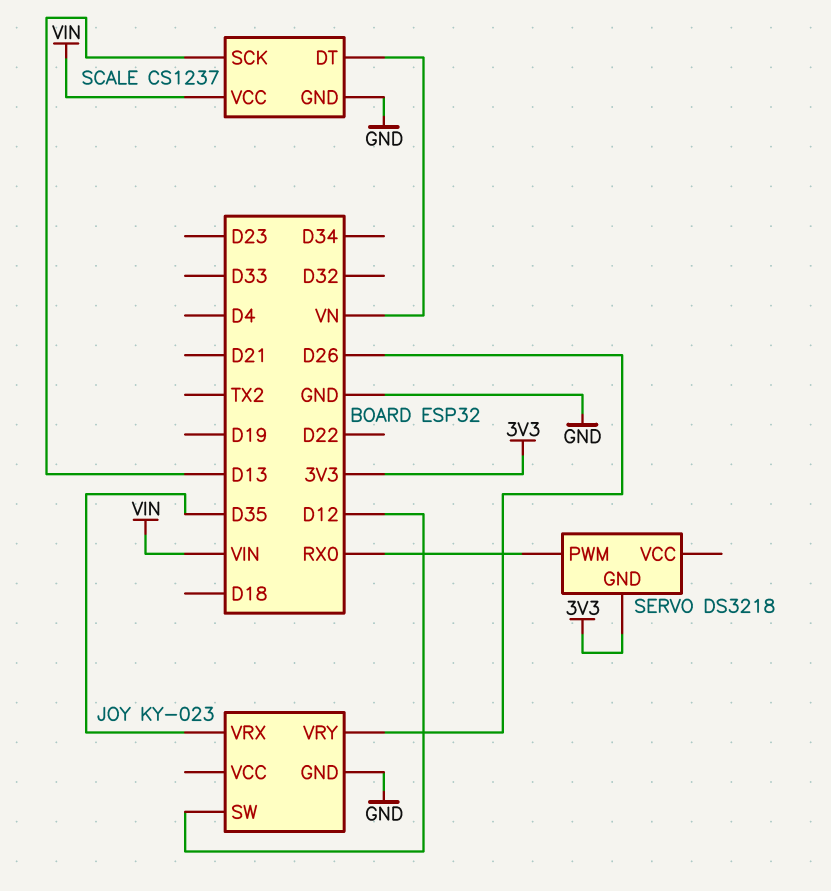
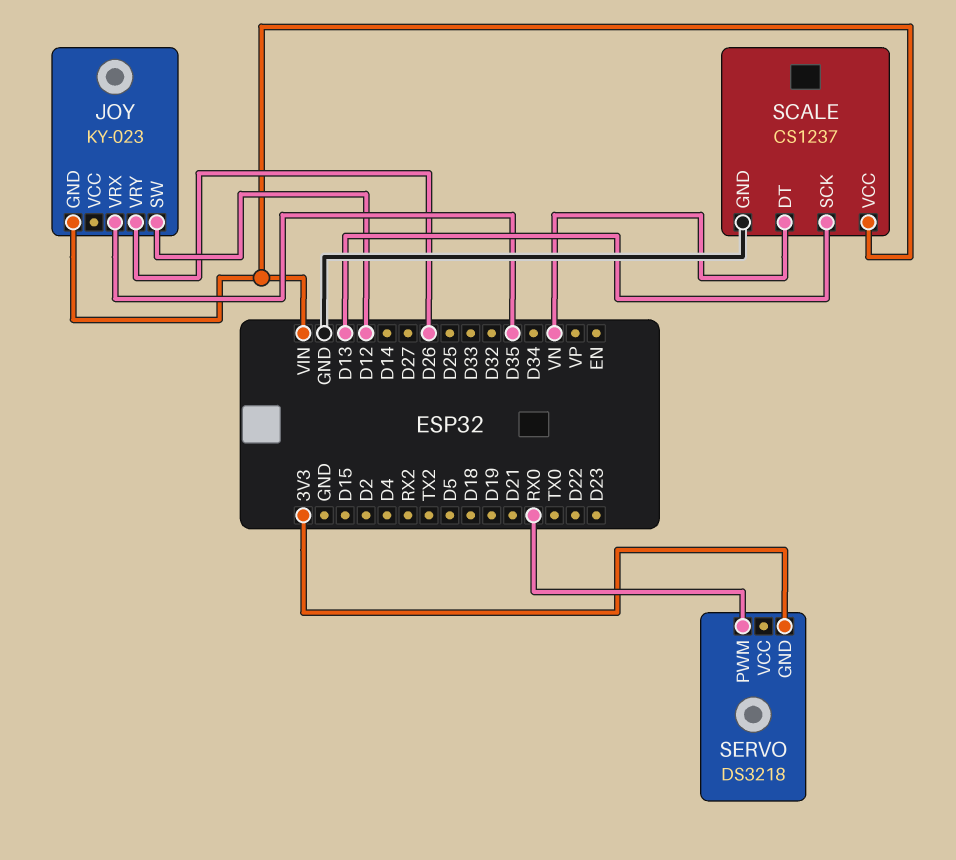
JOY pin GND: GND -> VIN

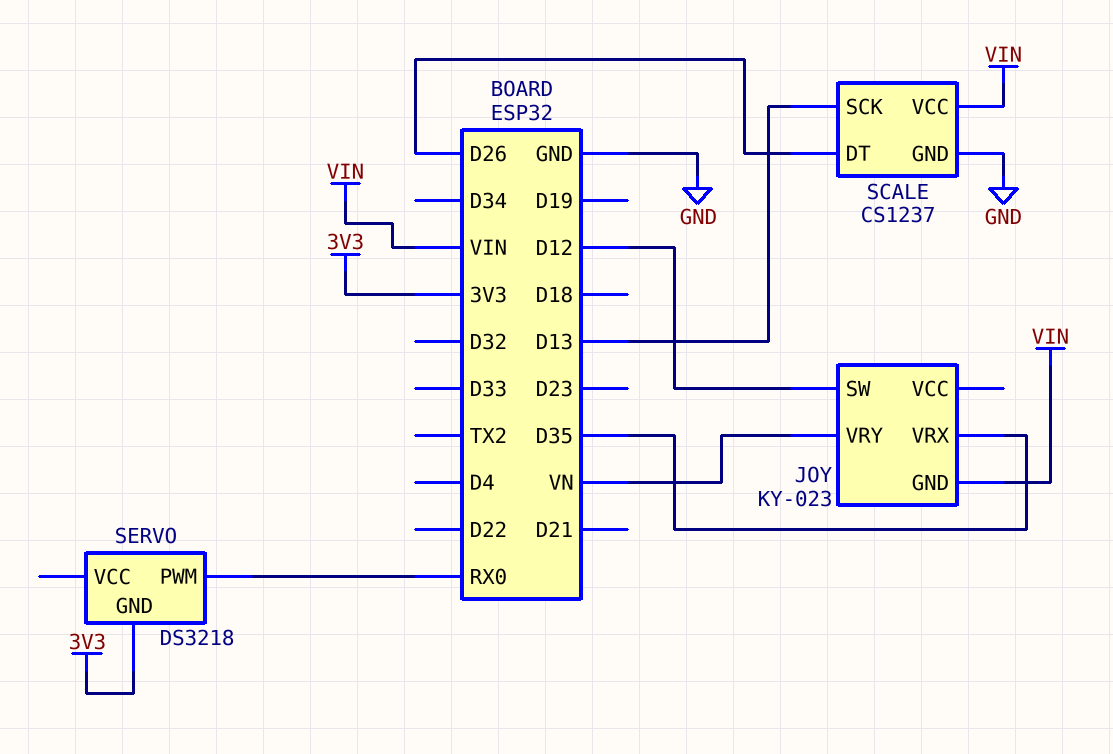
JOY pin VRY: D26 -> VN
SCALE pin DT: VN -> D26

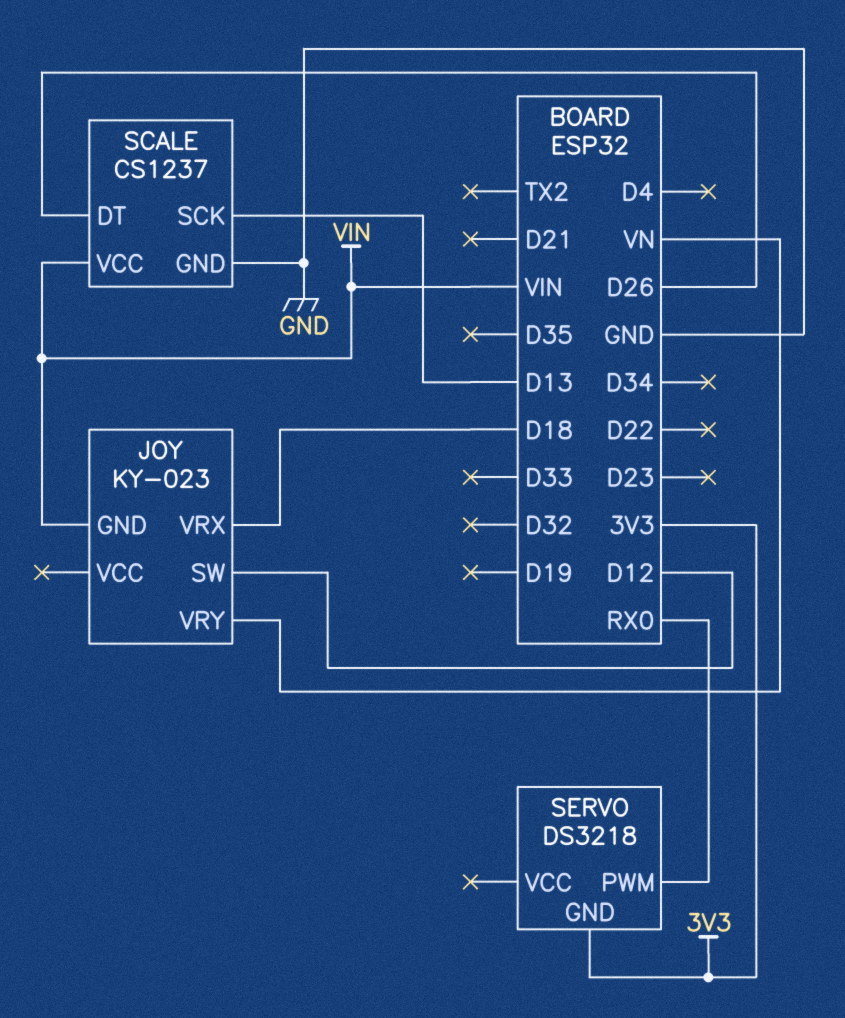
JOY pin VRX: D35 -> D18

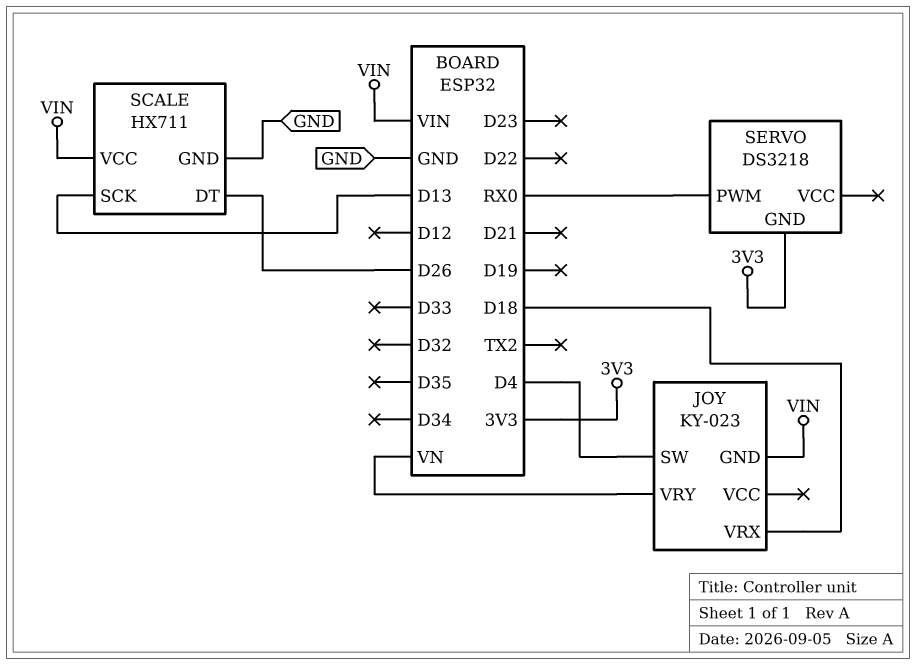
JOY pin SW: D12 -> D4
SCALE: CS1237 -> HX711

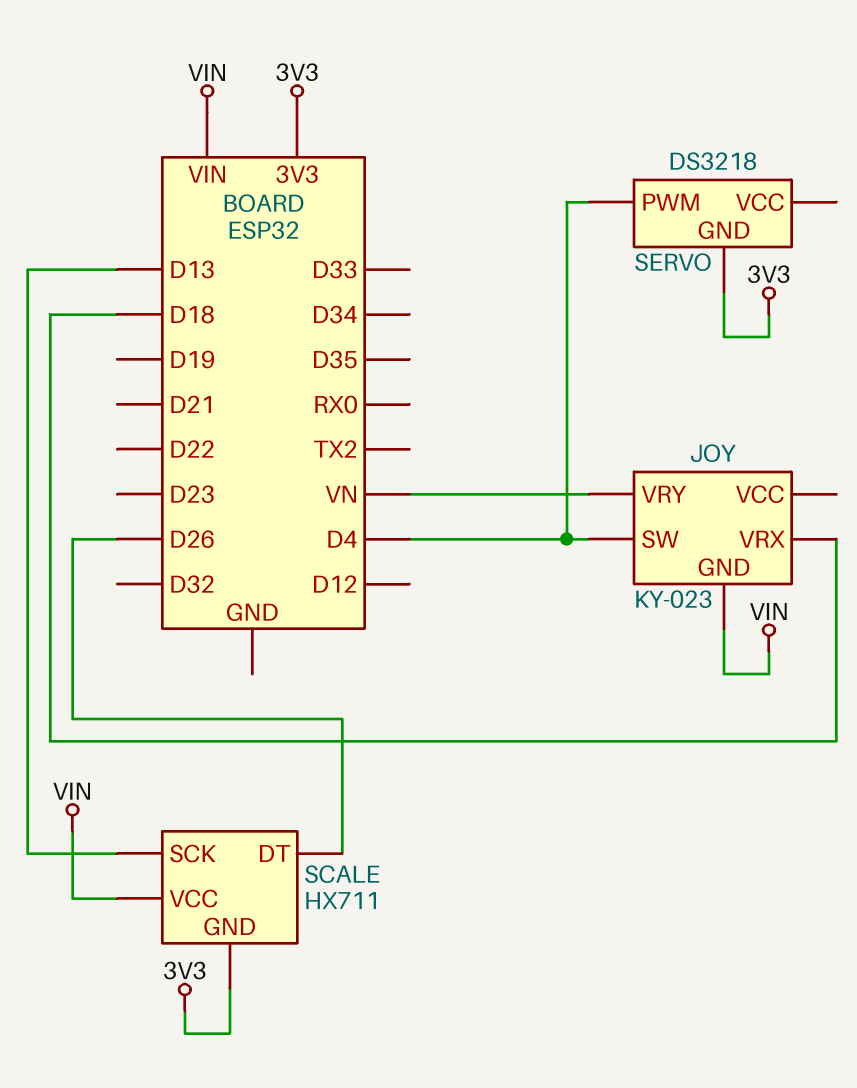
SCALE pin GND: GND -> 3V3
SERVO pin PWM: RX0 -> D4

